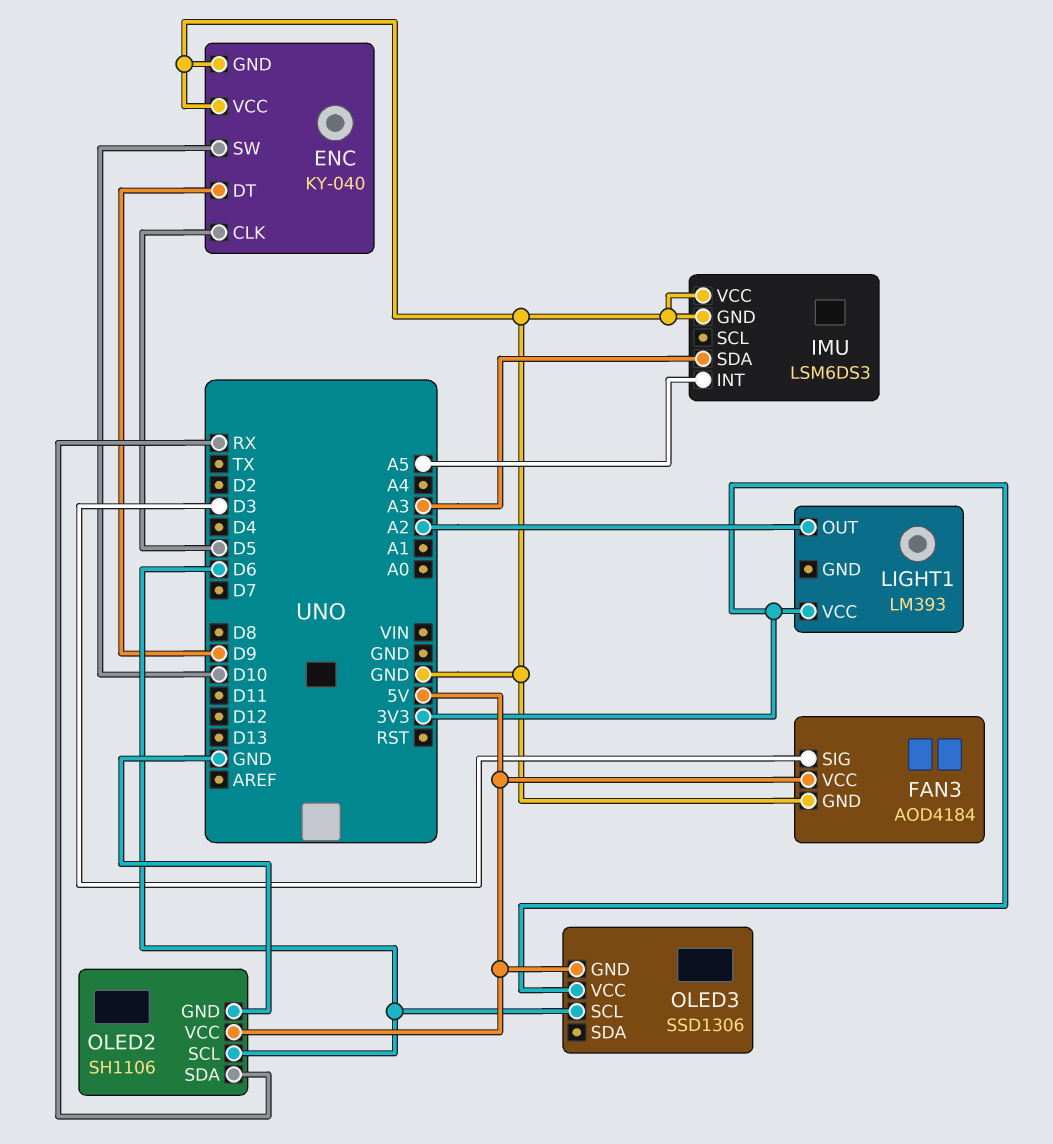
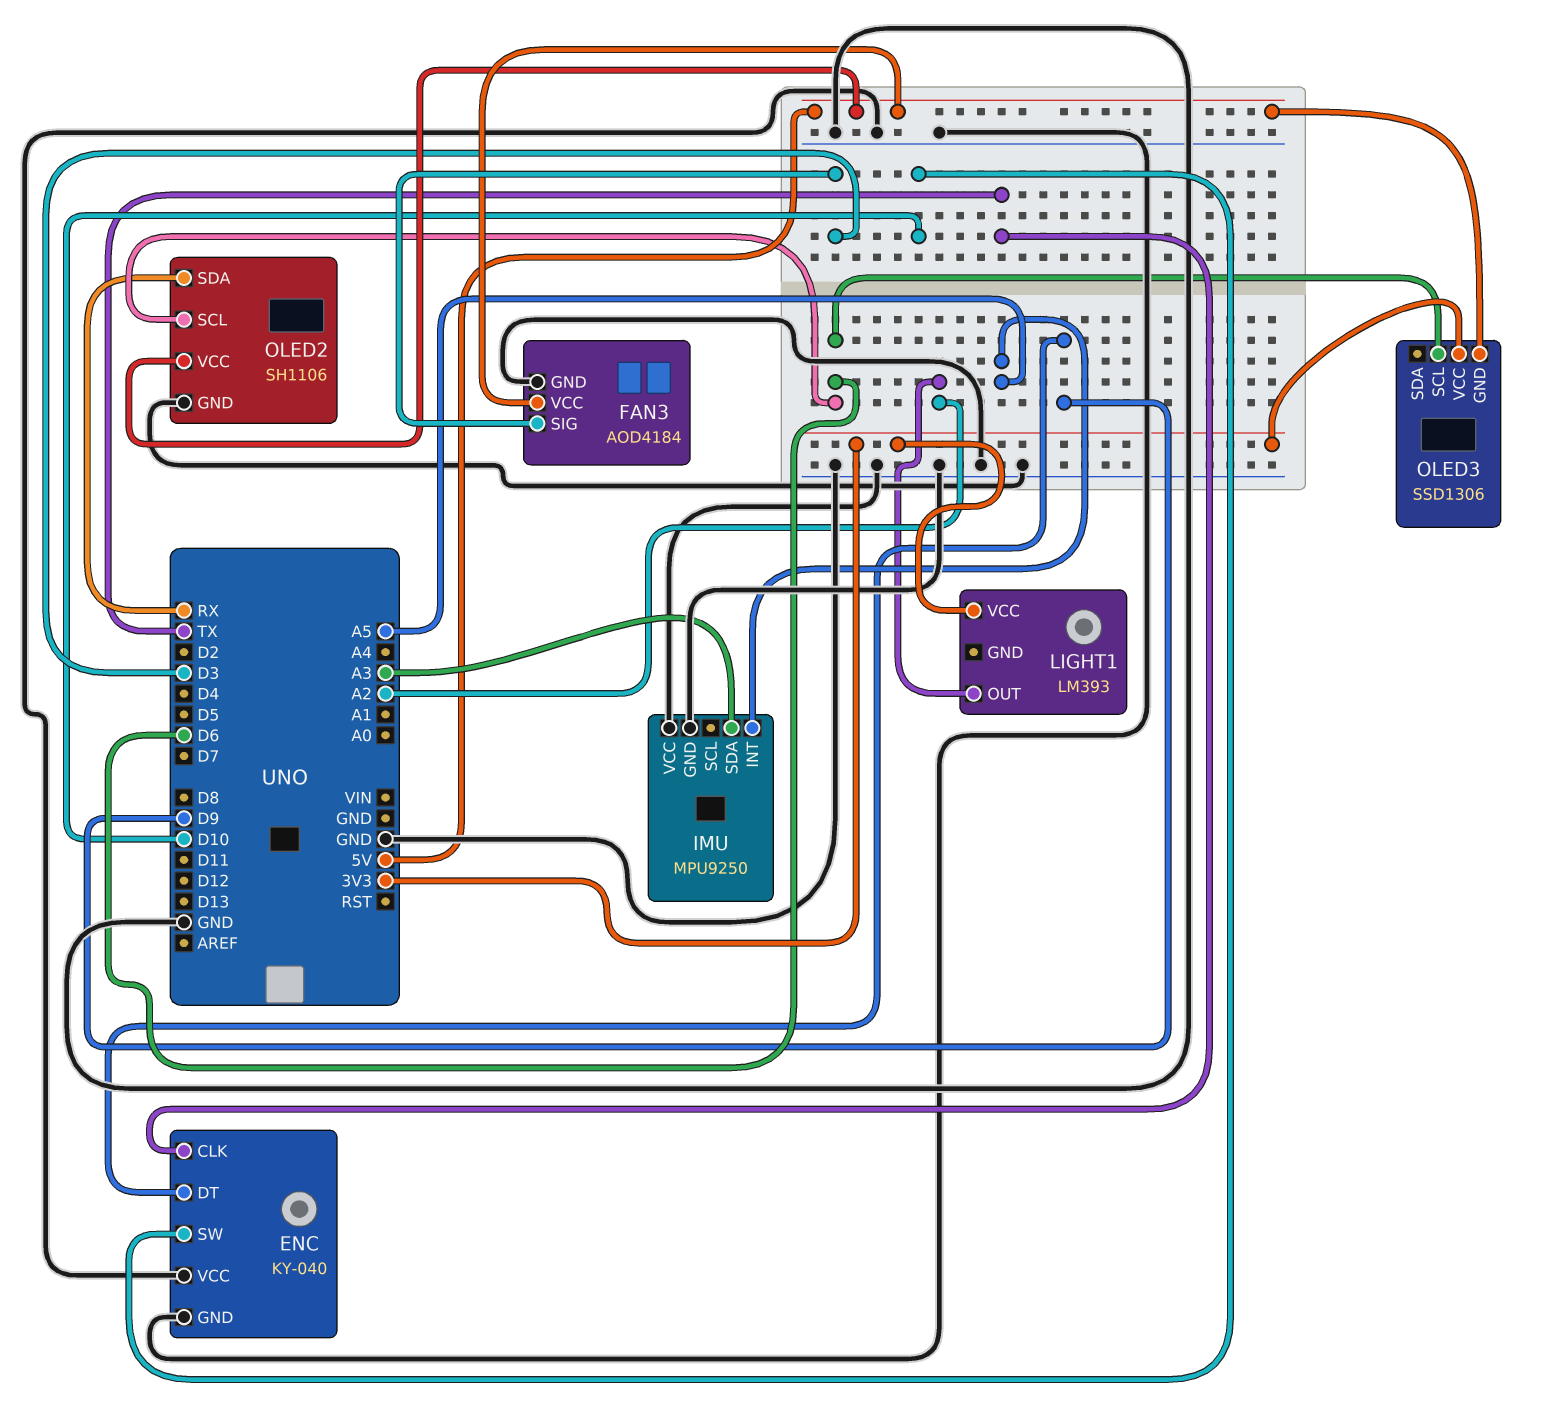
ENC pin CLK: D5 -> TX
IMU: LSM6DS3 -> MPU9250

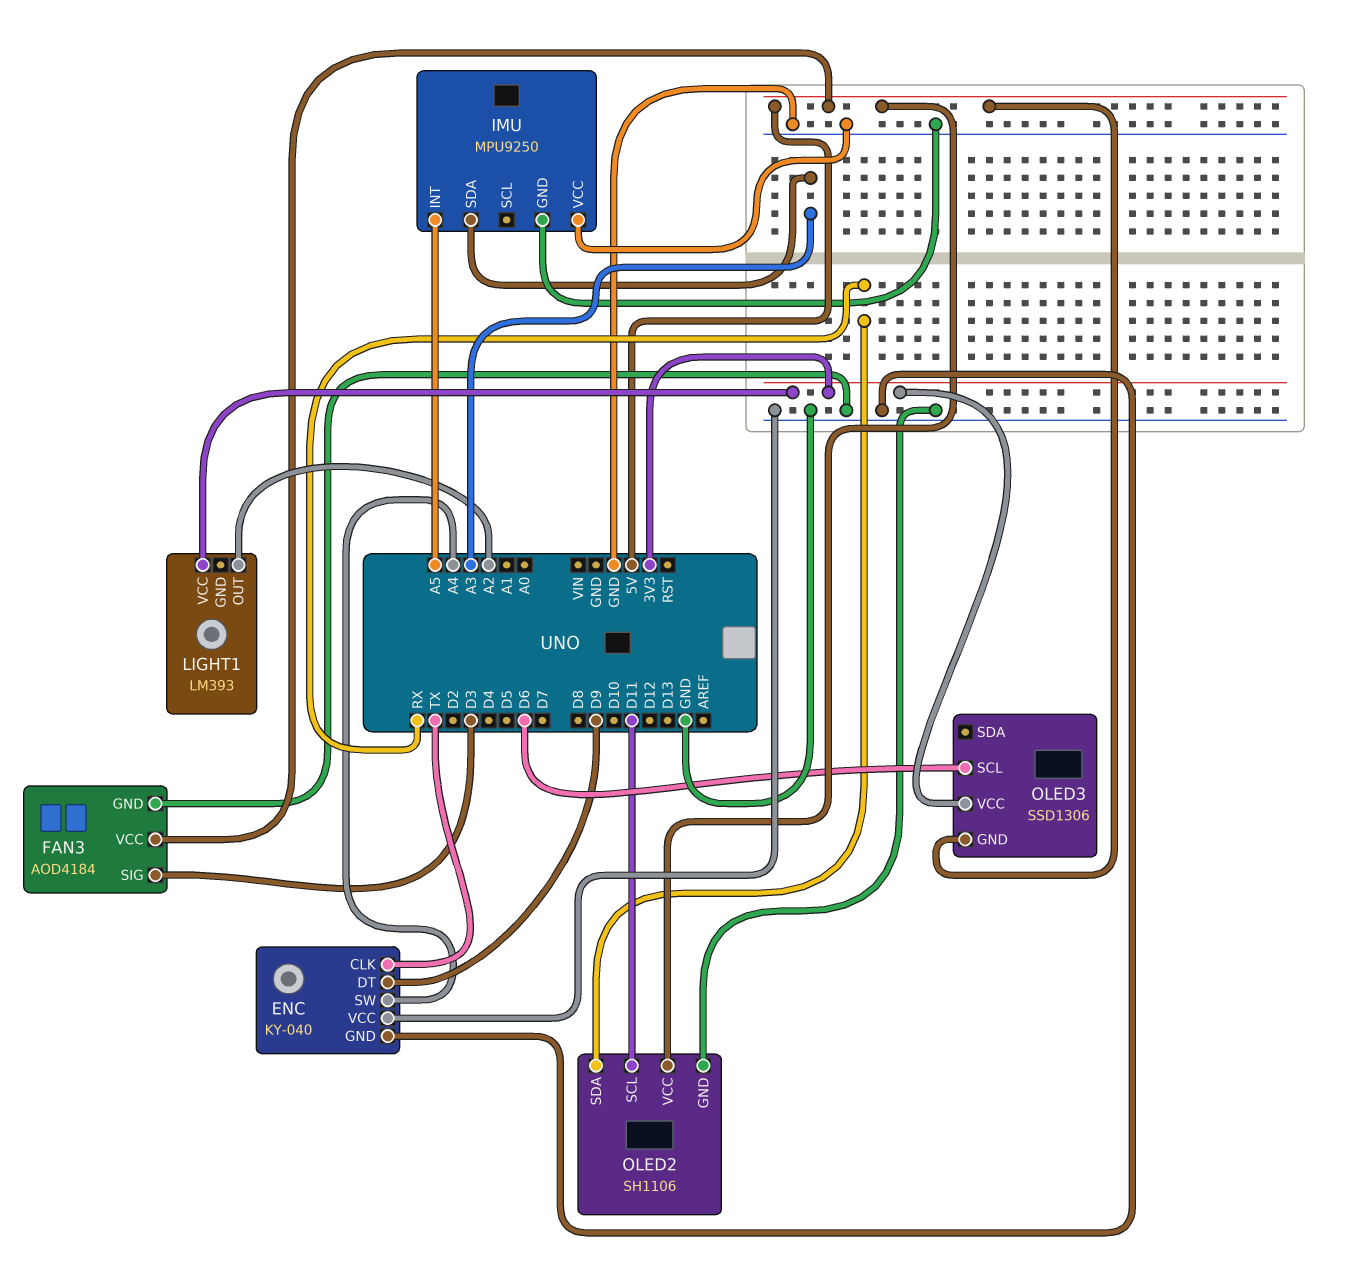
ENC pin SW: D10 -> A4
OLED2 pin SCL: D6 -> D11

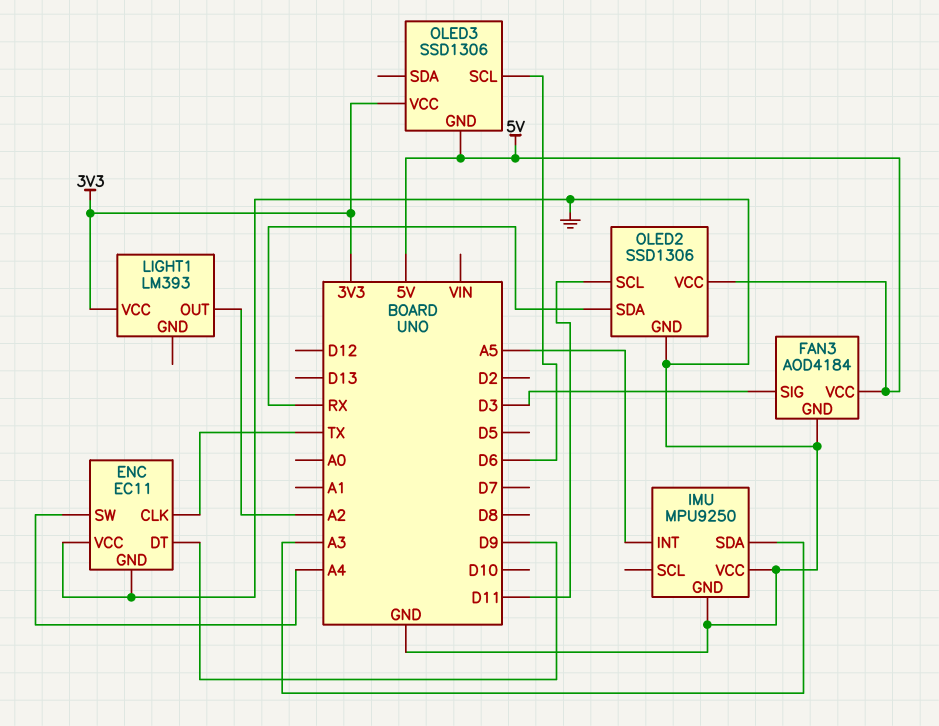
ENC: KY-040 -> EC11
OLED2: SH1106 -> SSD1306

